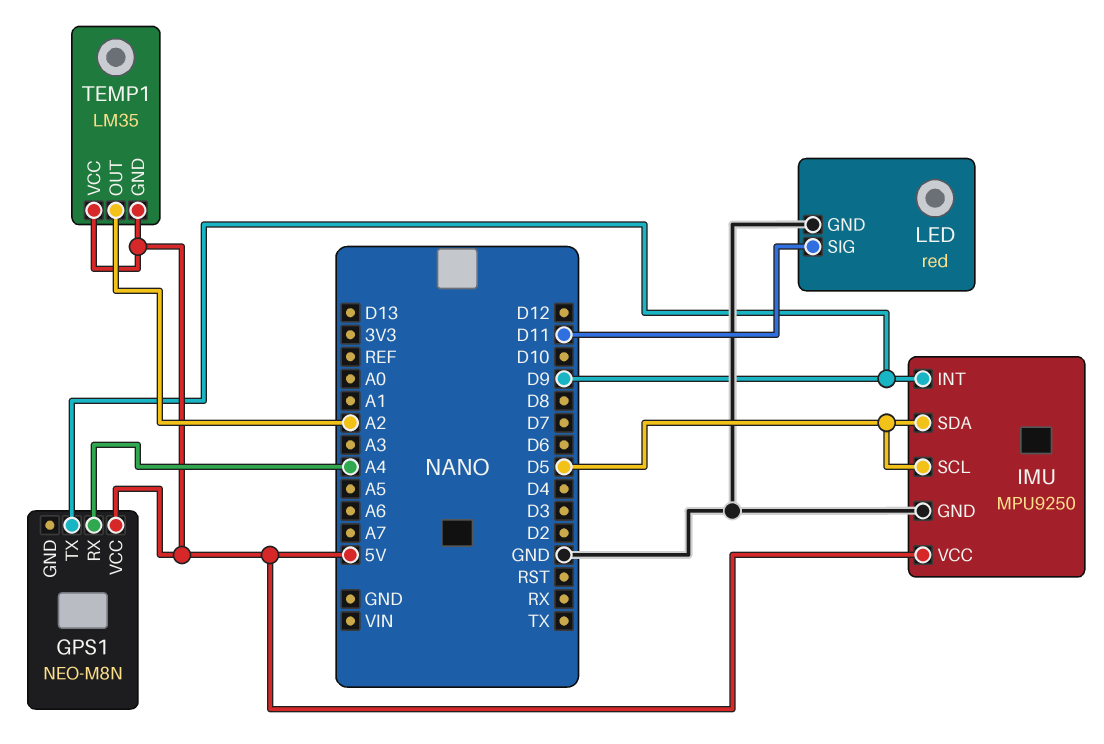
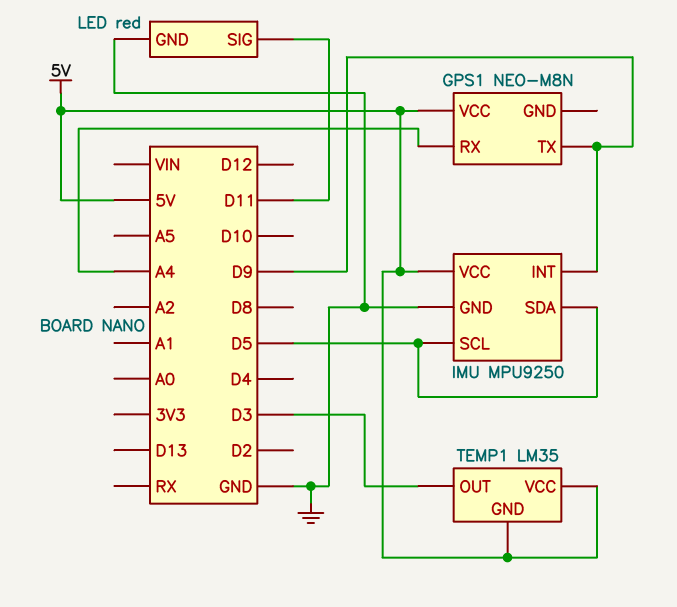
TEMP1 pin OUT: A2 -> D3

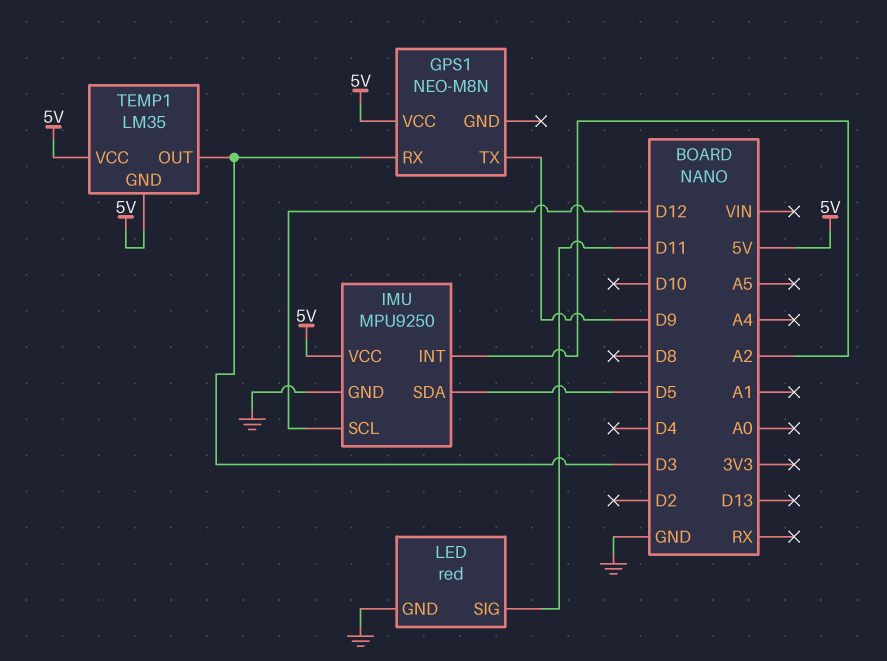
GPS1 pin RX: A4 -> D3
IMU pin INT: D9 -> A2
IMU pin SCL: D5 -> D12

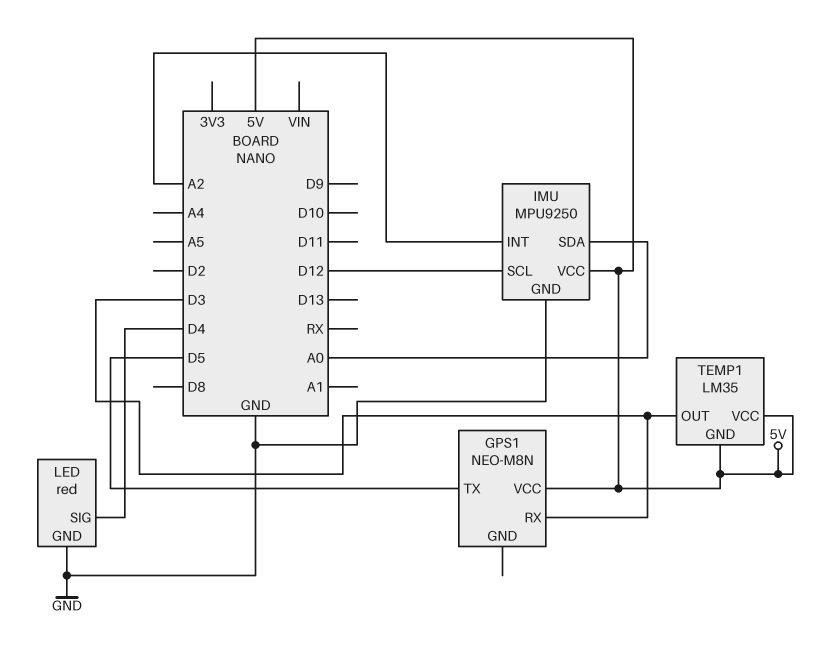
GPS1 pin TX: D9 -> D5
IMU pin SDA: D5 -> A0
LED pin SIG: D11 -> D4

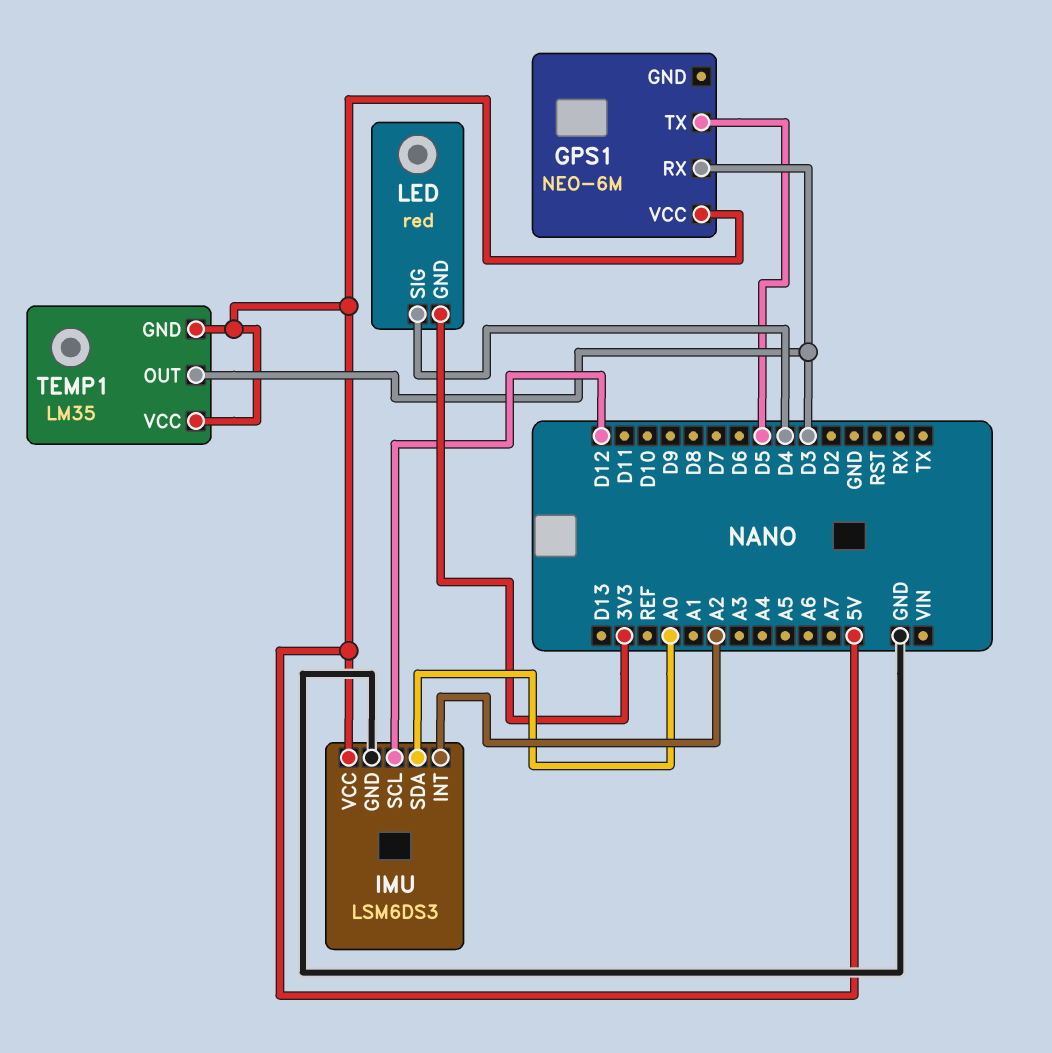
GPS1: NEO-M8N -> NEO-6M
IMU: MPU9250 -> LSM6DS3
LED pin GND: GND -> 3V3

